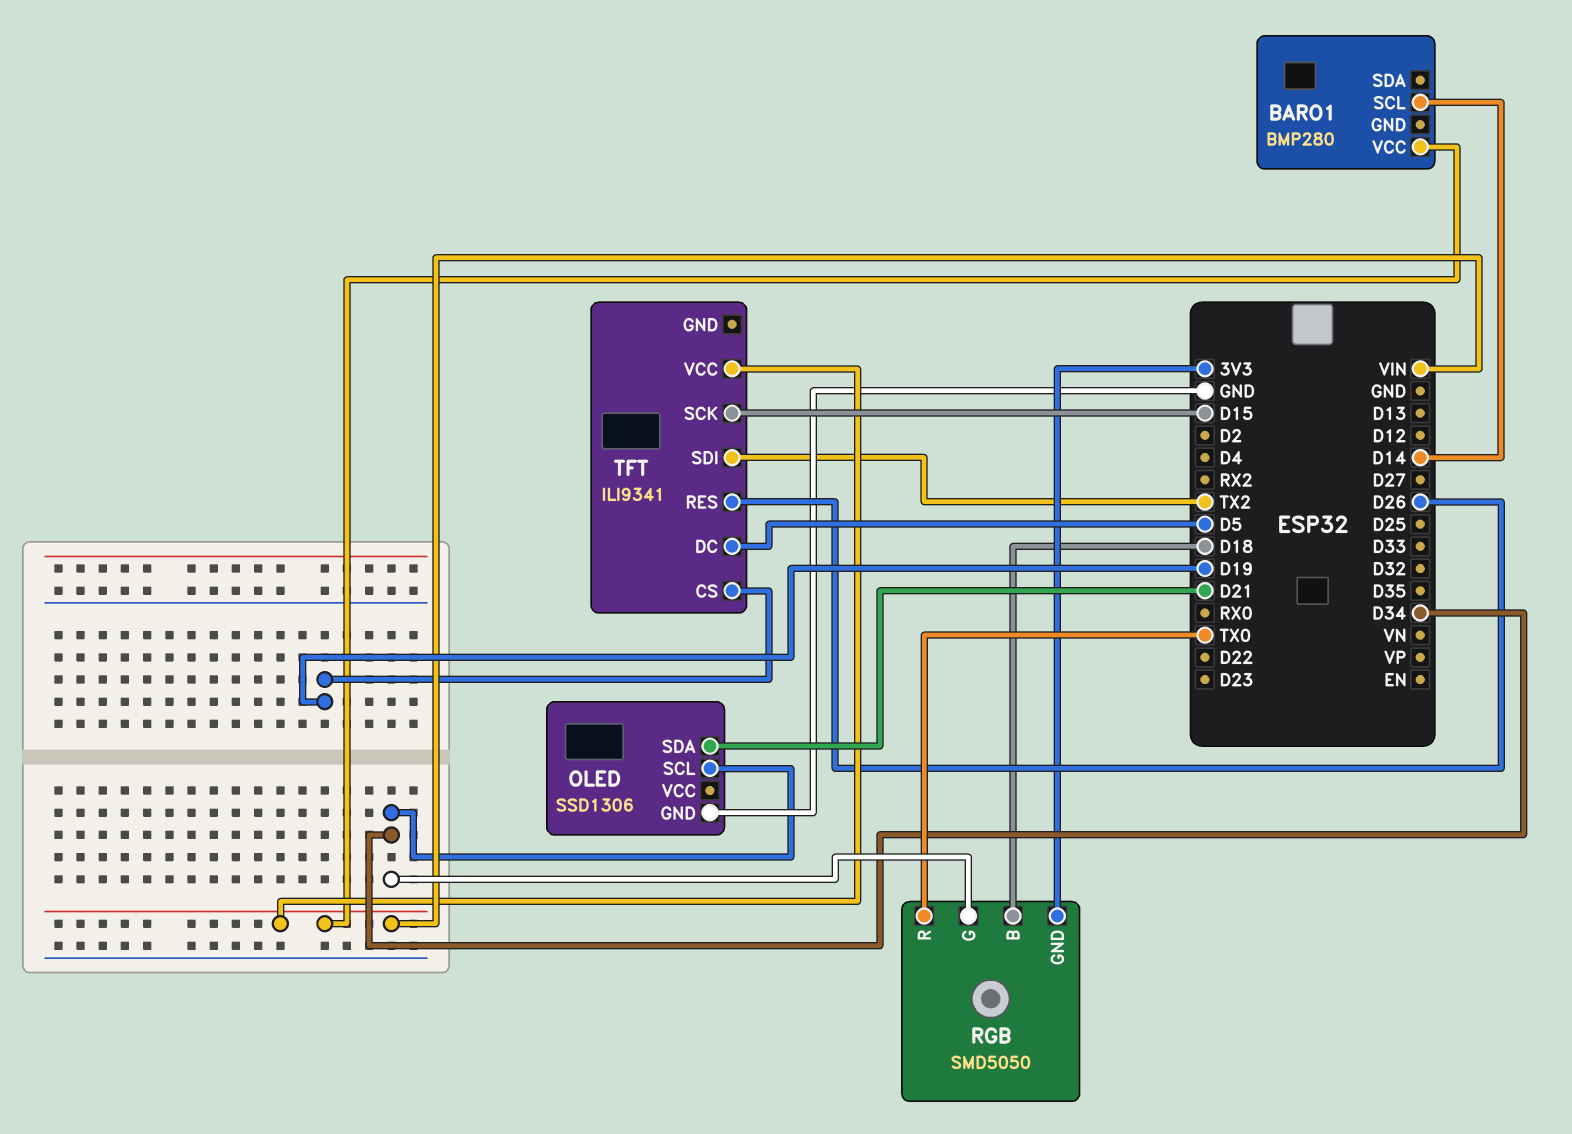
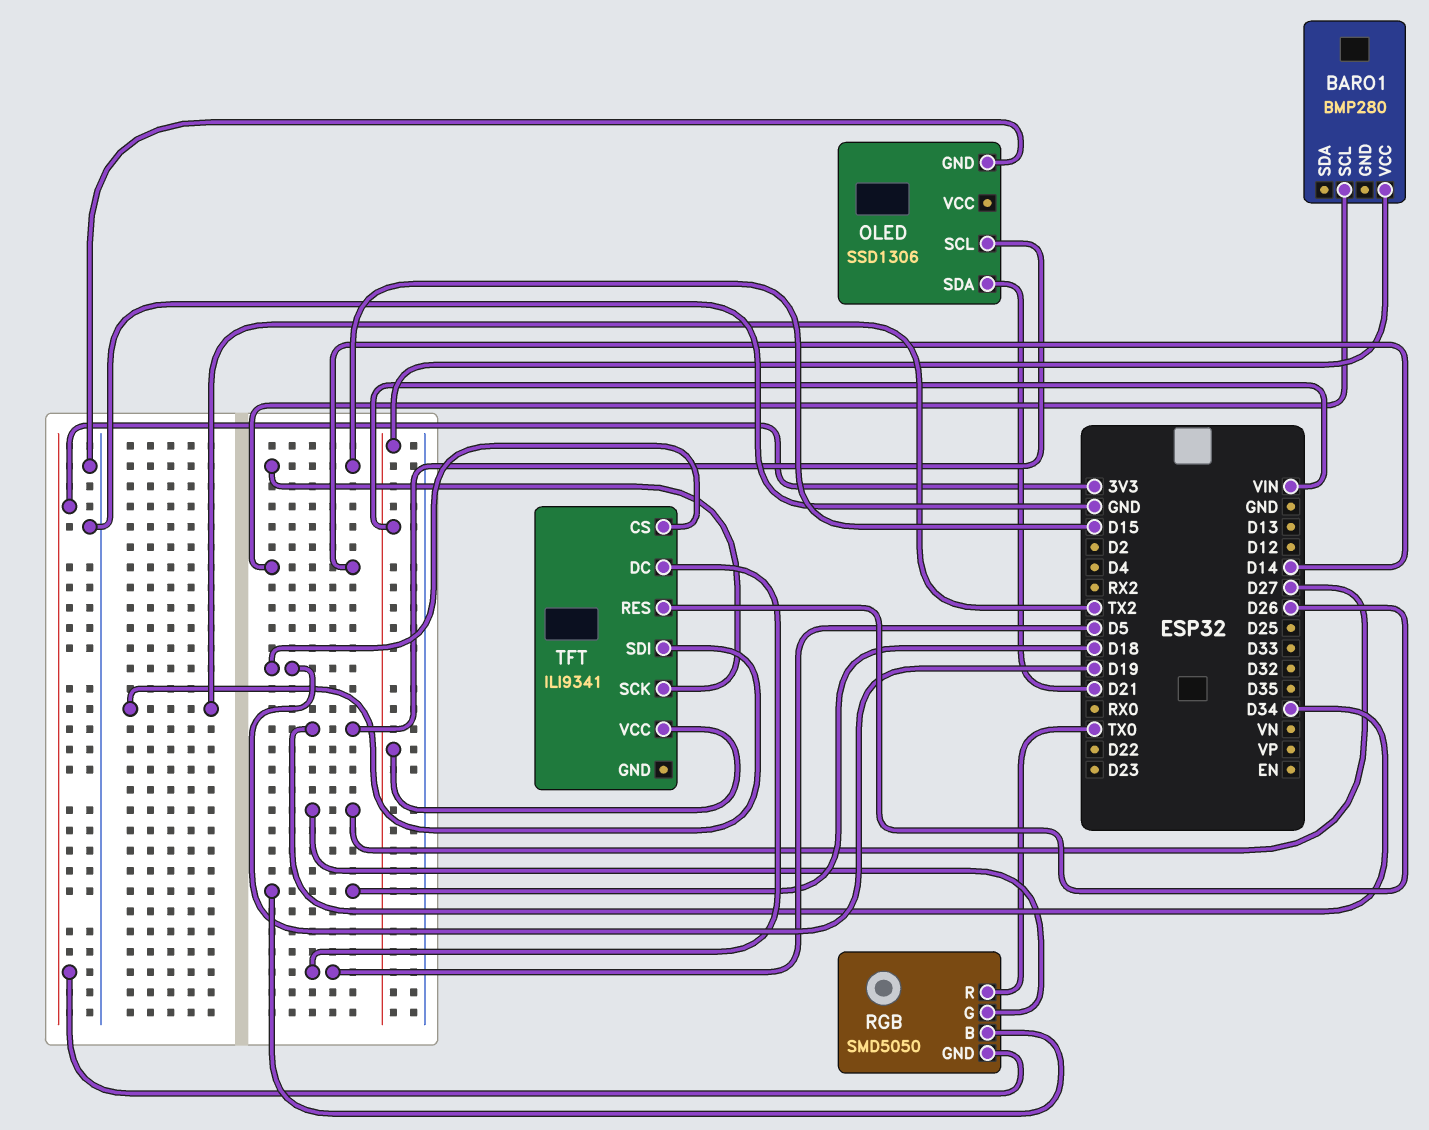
RGB pin G: D34 -> D27

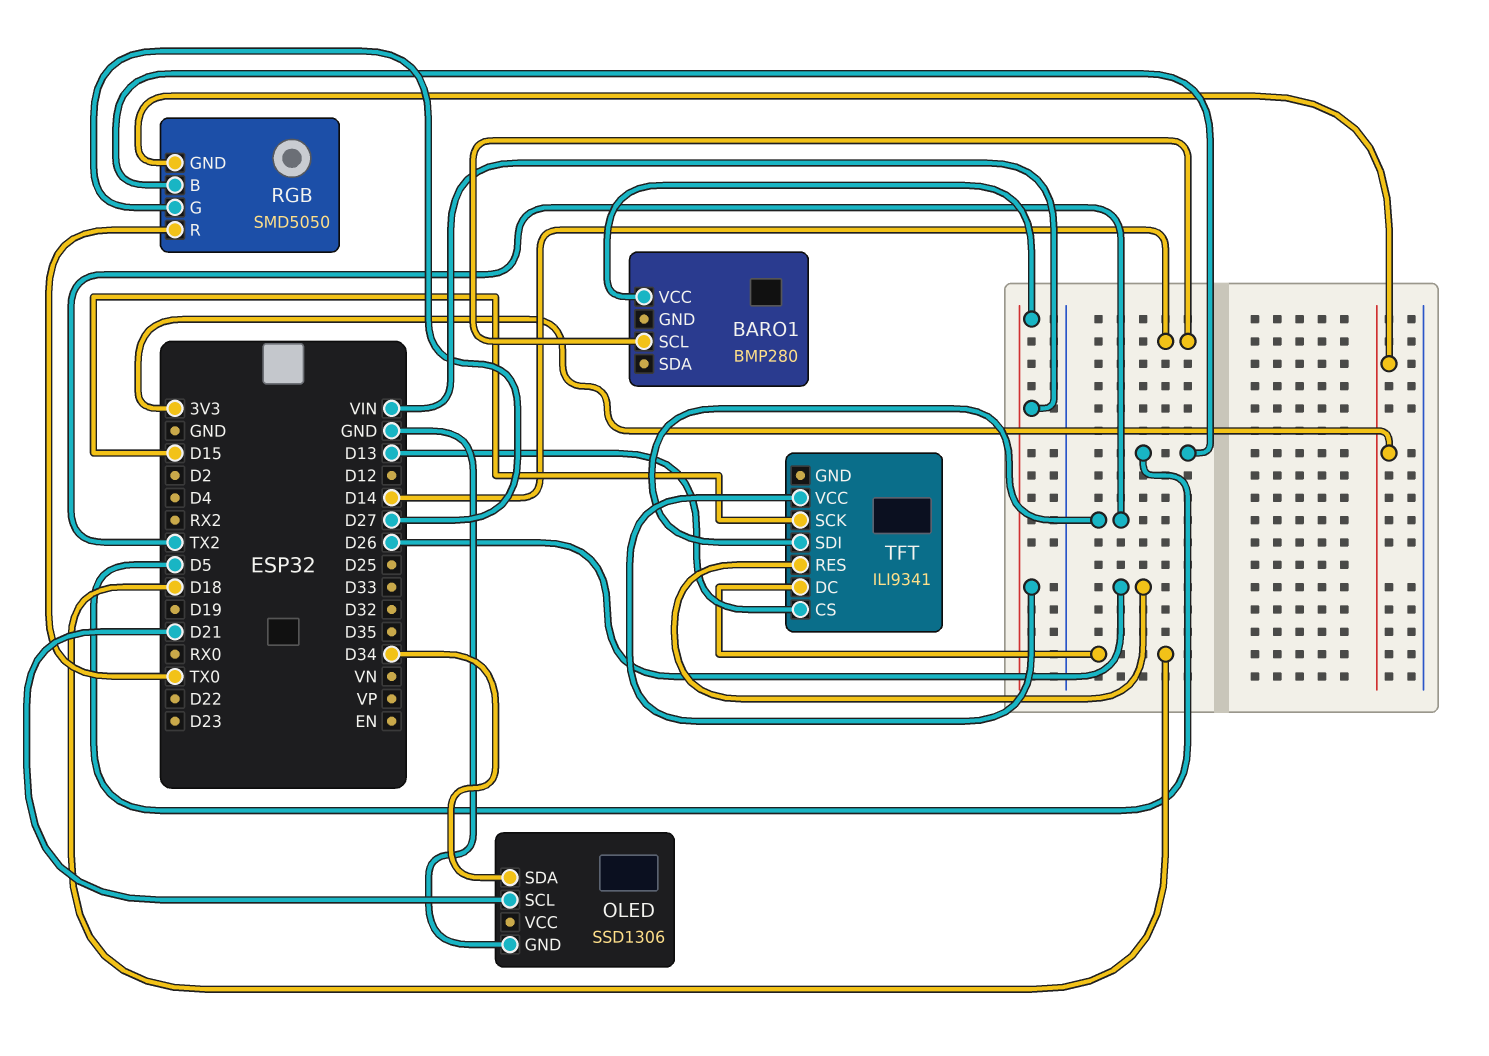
OLED pin SCL: D34 -> D21
OLED pin SDA: D21 -> D34
RGB pin B: D18 -> D5
TFT pin CS: D19 -> D13
TFT pin DC: D5 -> D18

